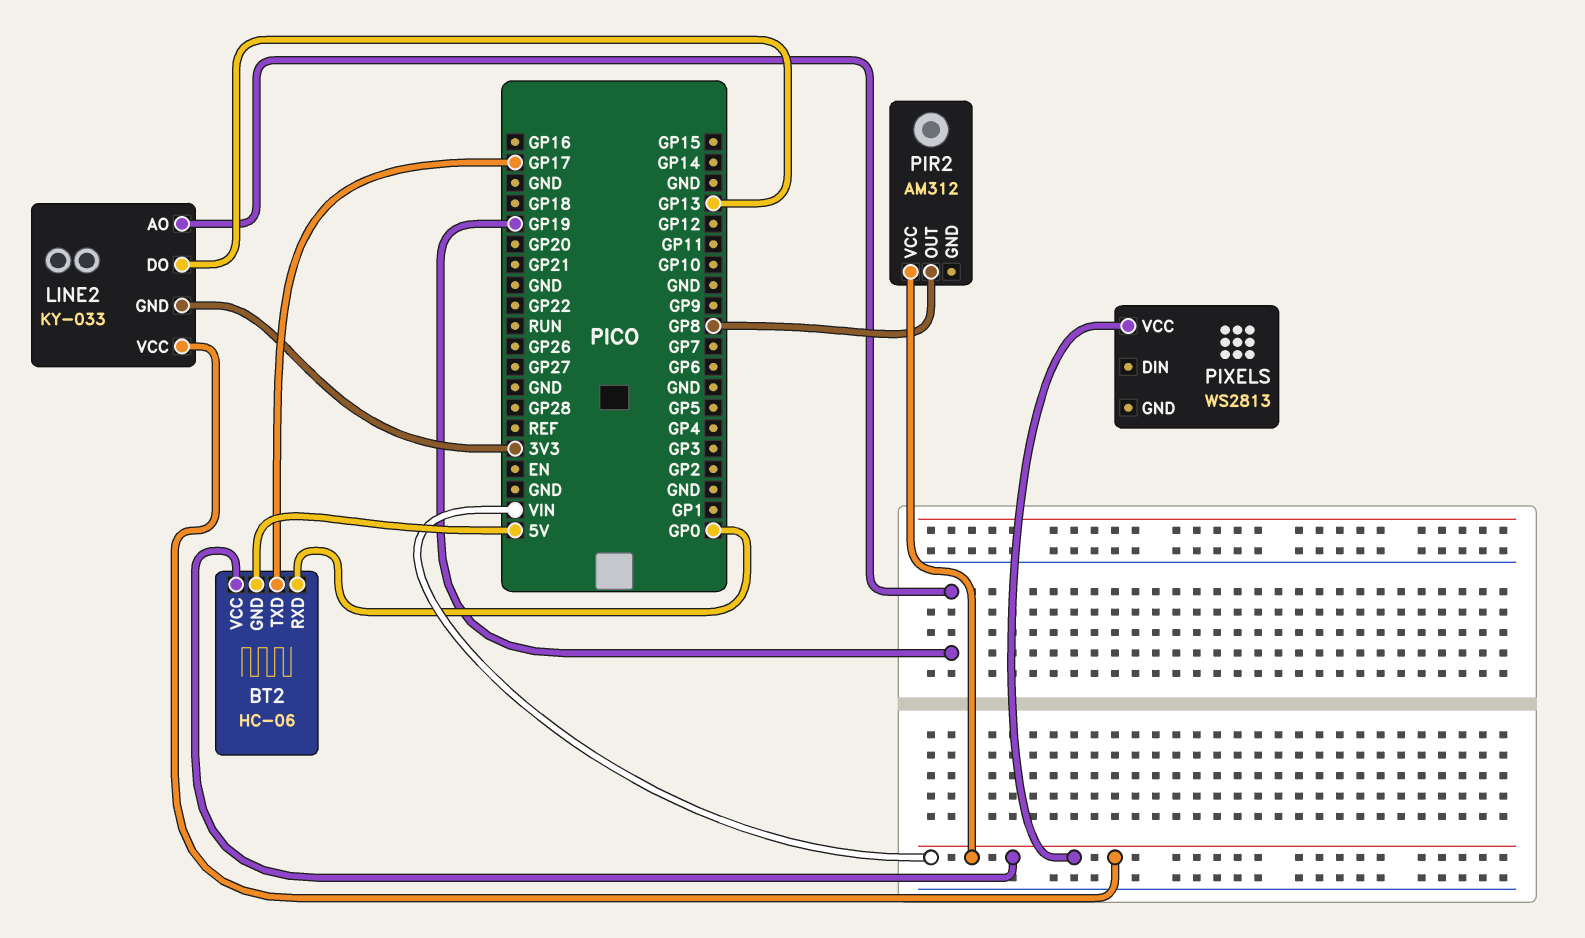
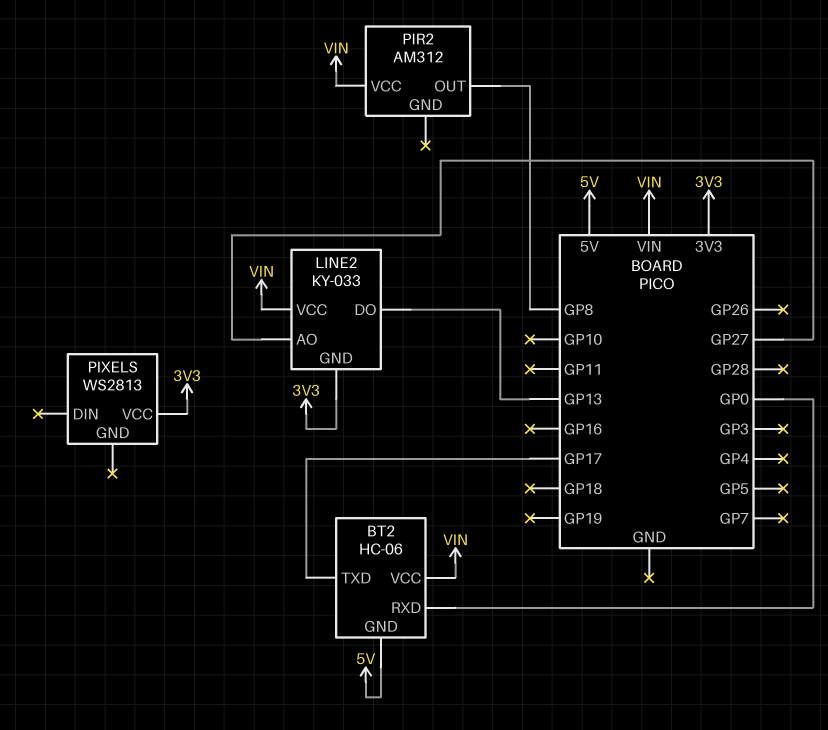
LINE2 pin AO: GP19 -> GP27
PIXELS pin VCC: VIN -> 3V3

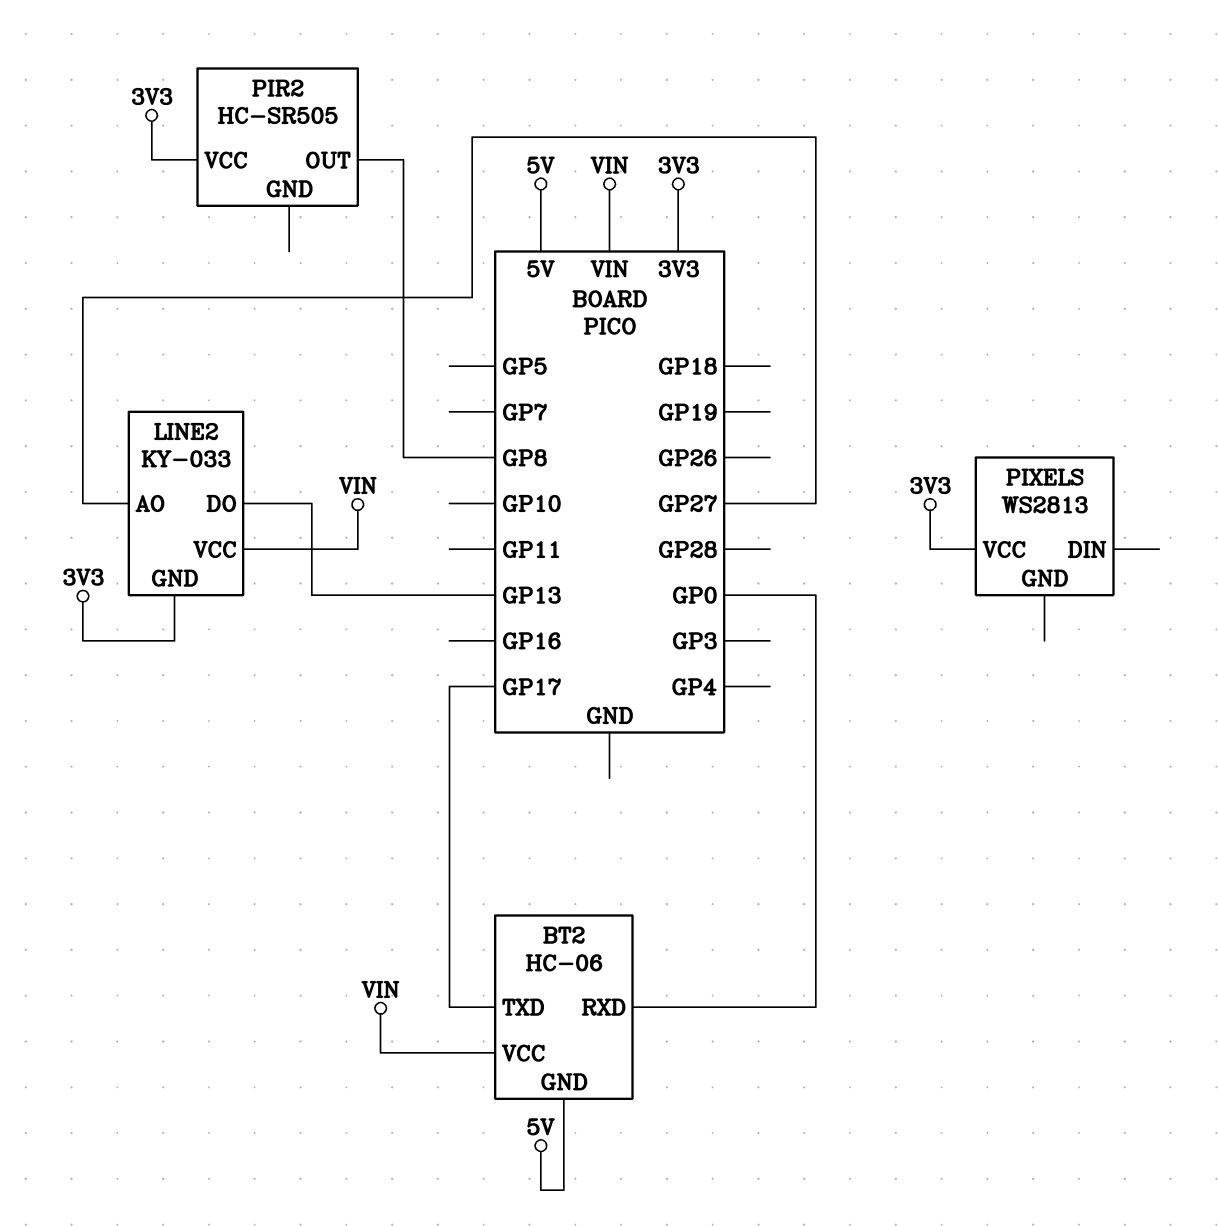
PIR2: AM312 -> HC-SR505
PIR2 pin VCC: VIN -> 3V3

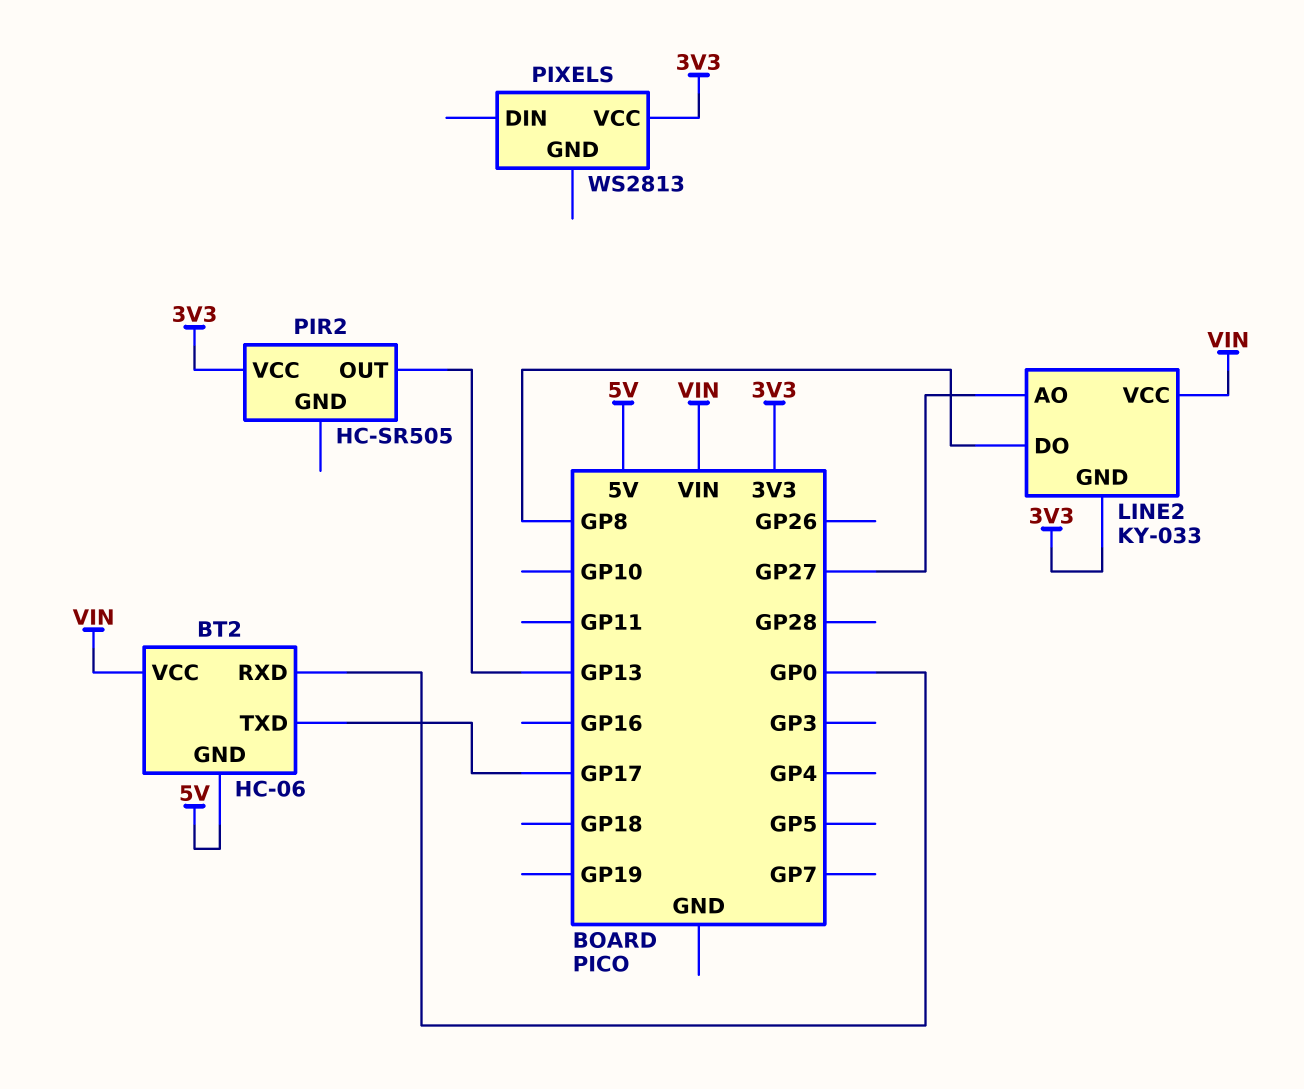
LINE2 pin DO: GP13 -> GP8
PIR2 pin OUT: GP8 -> GP13

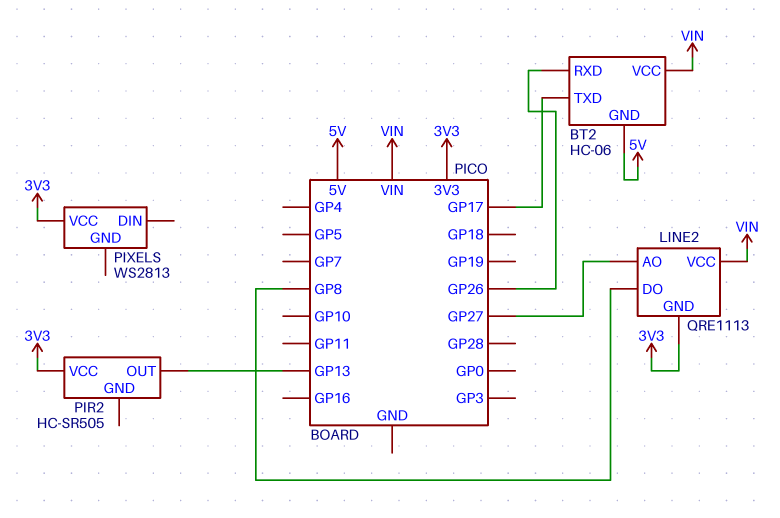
BT2 pin RXD: GP0 -> GP26
LINE2: KY-033 -> QRE1113

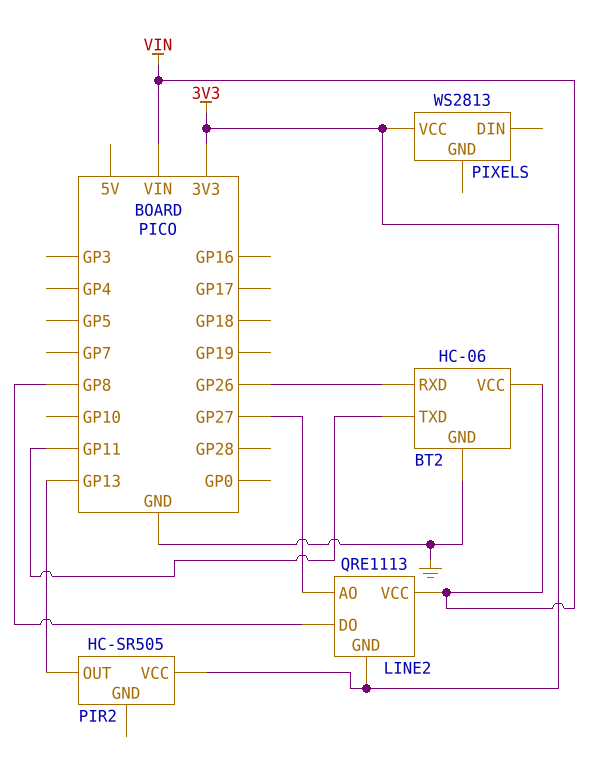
BT2 pin GND: 5V -> GND
BT2 pin TXD: GP17 -> GP11

